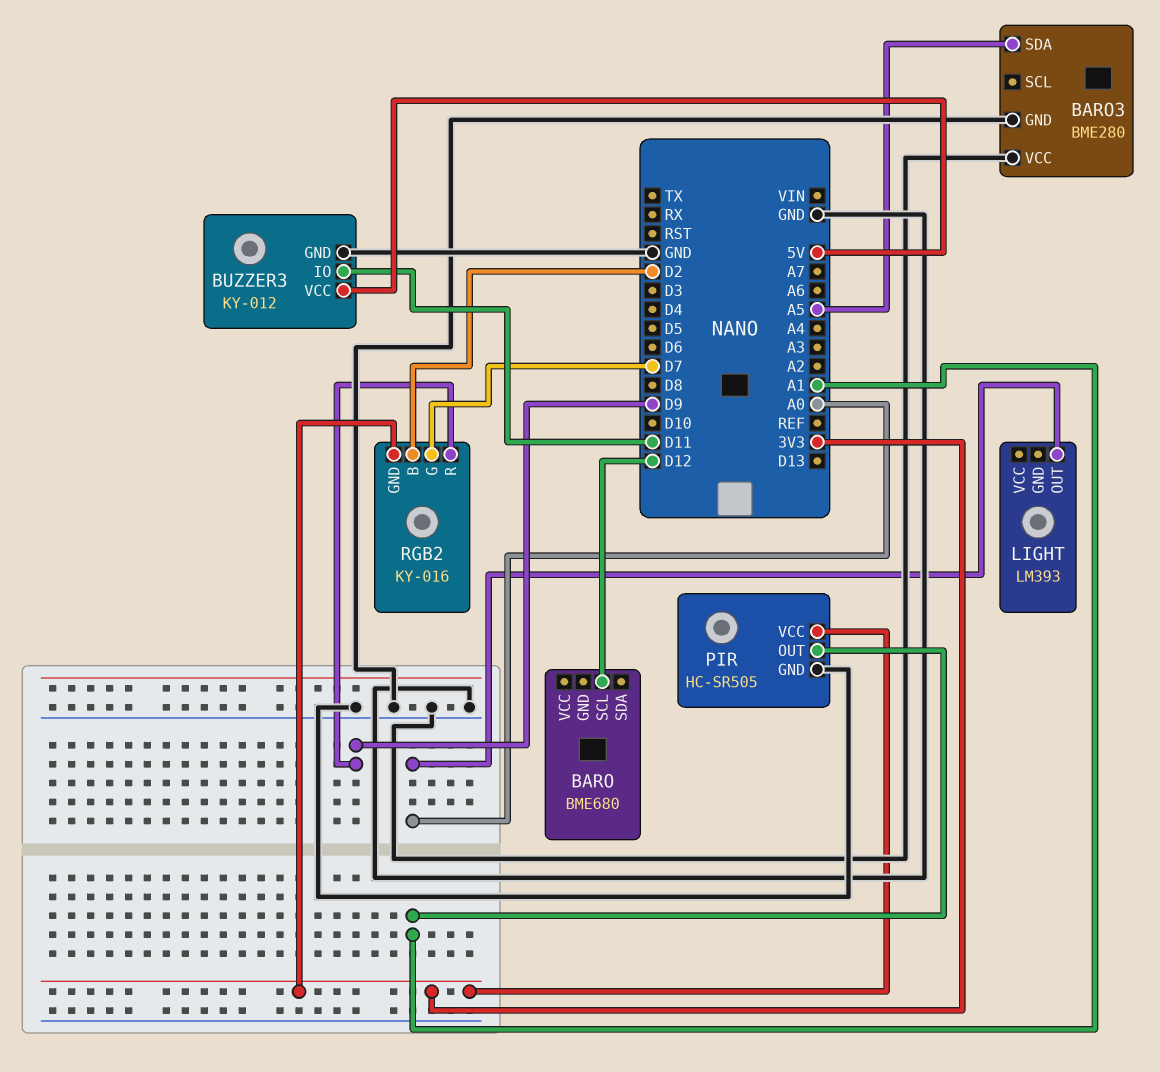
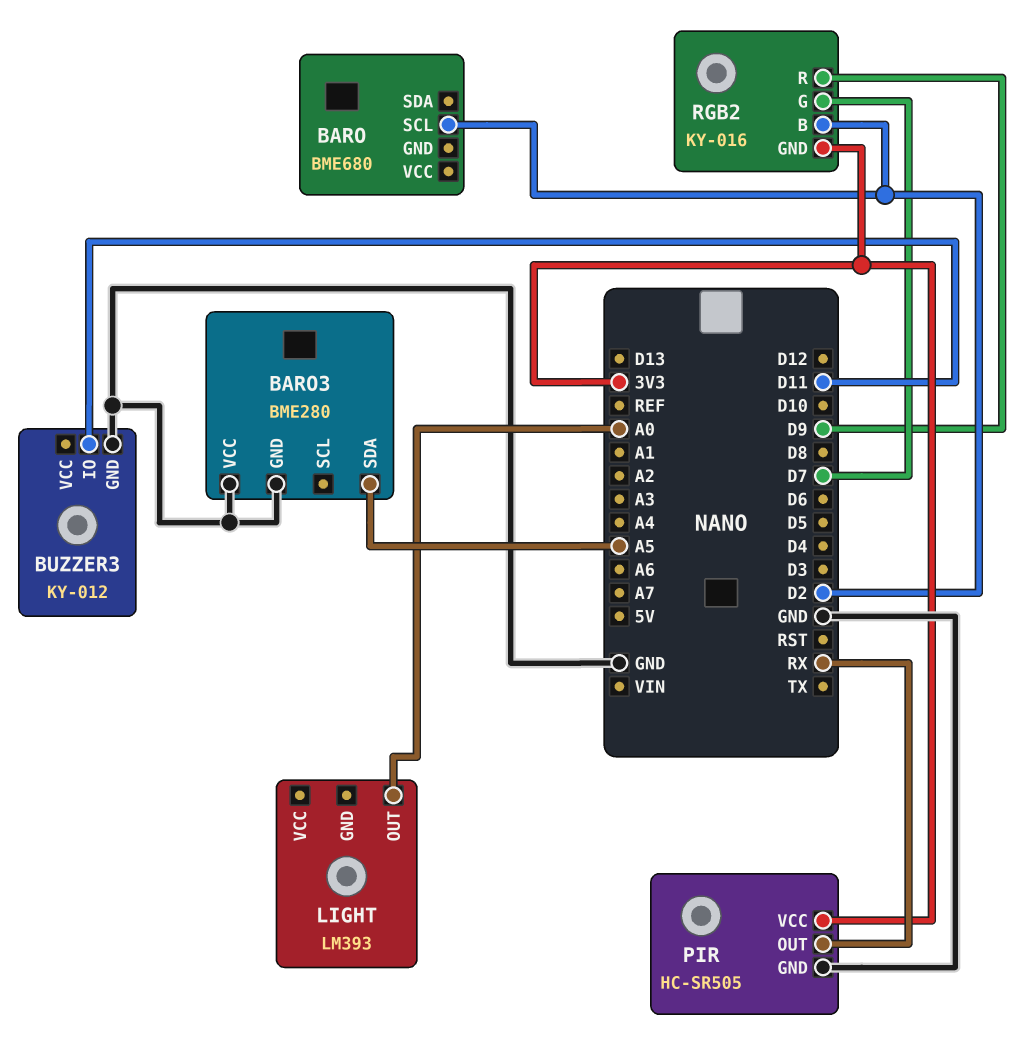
BARO pin SCL: D12 -> D2
BUZZER3 pin VCC: 5V -> none
PIR pin OUT: A1 -> RX

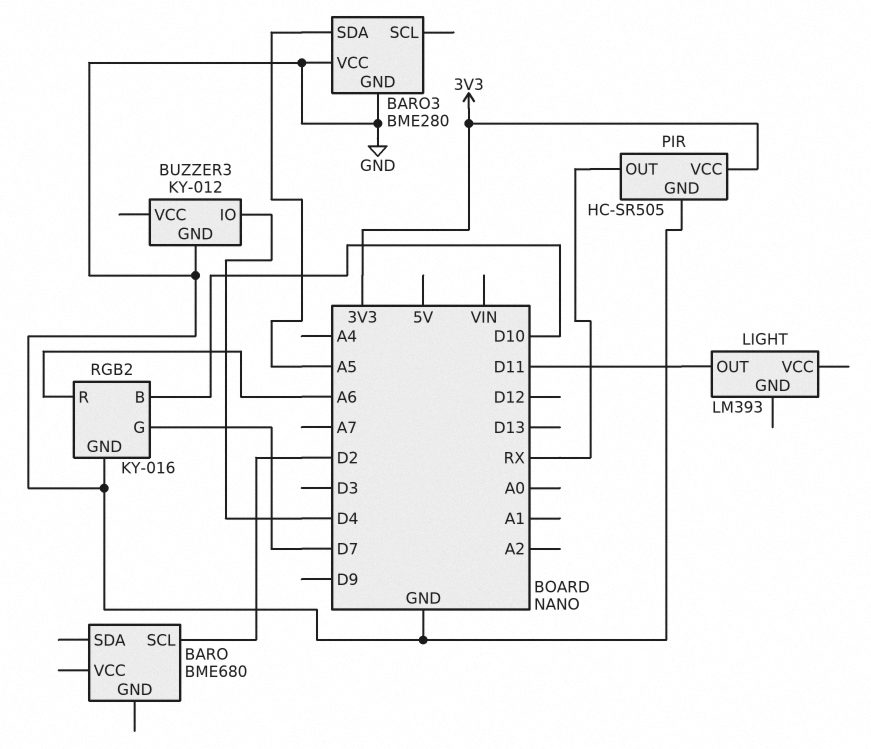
BUZZER3 pin IO: D11 -> D4
LIGHT pin OUT: A0 -> D11
RGB2 pin B: D2 -> D10
RGB2 pin GND: 3V3 -> GND
RGB2 pin R: D9 -> A6

